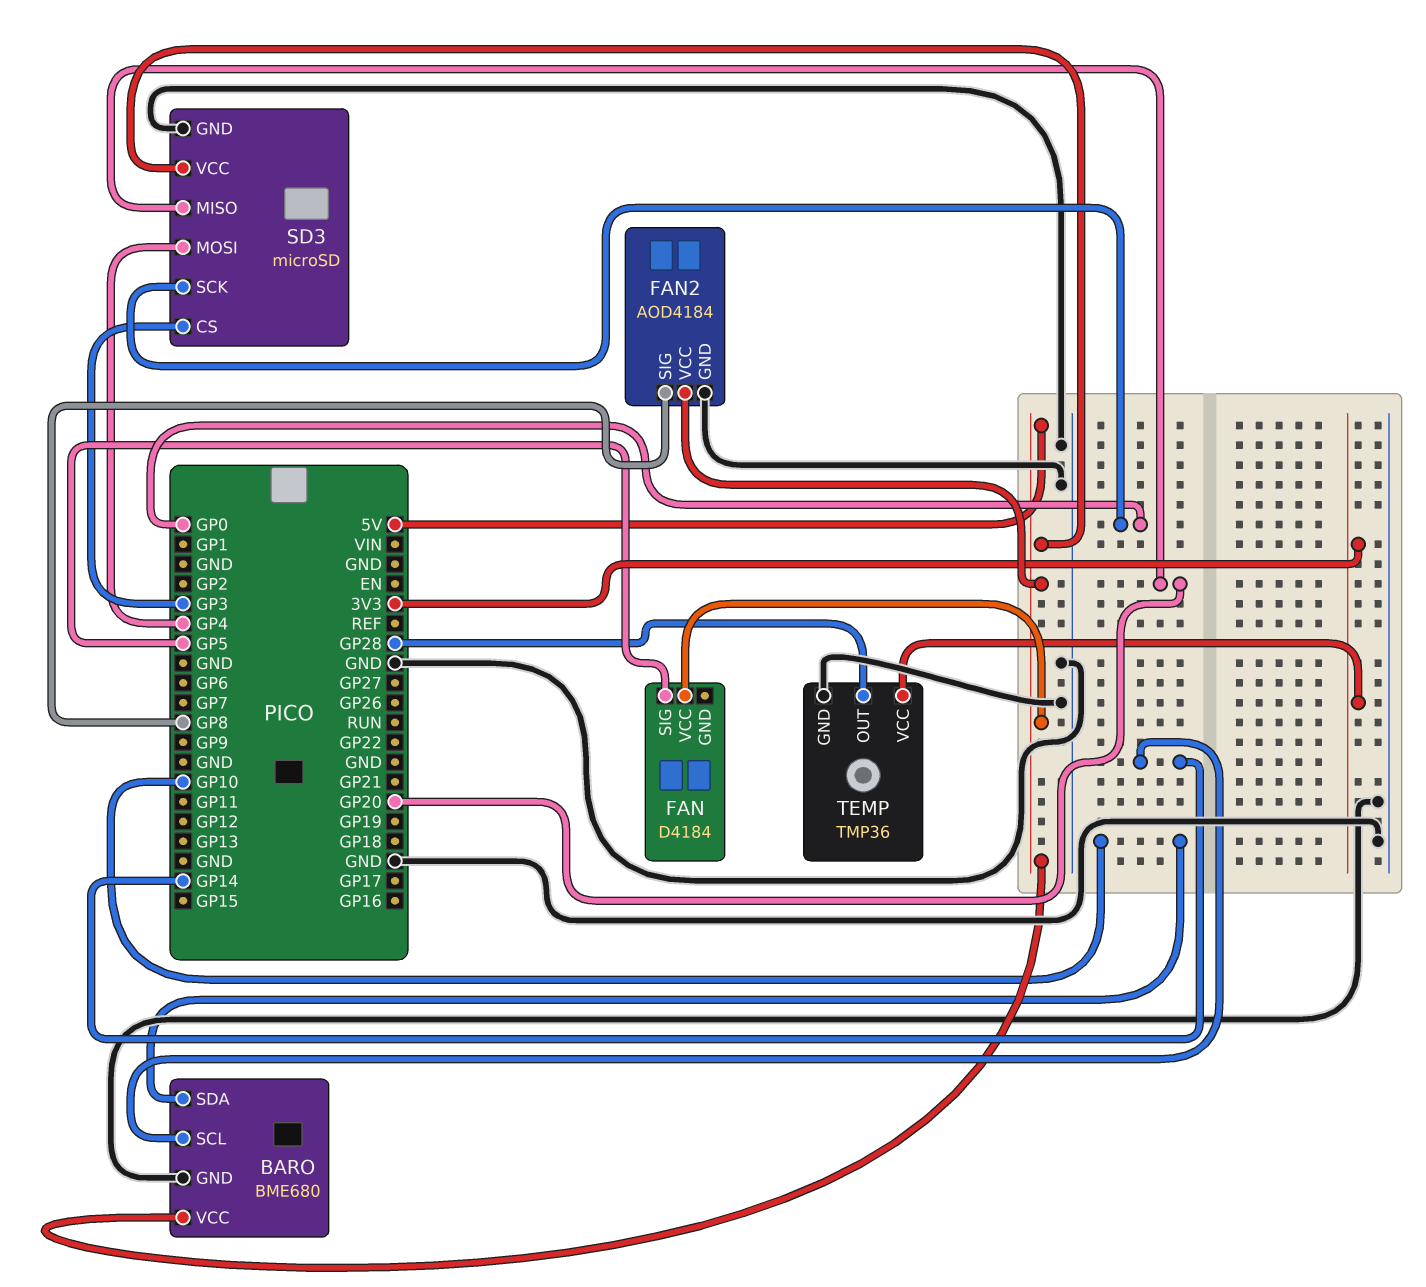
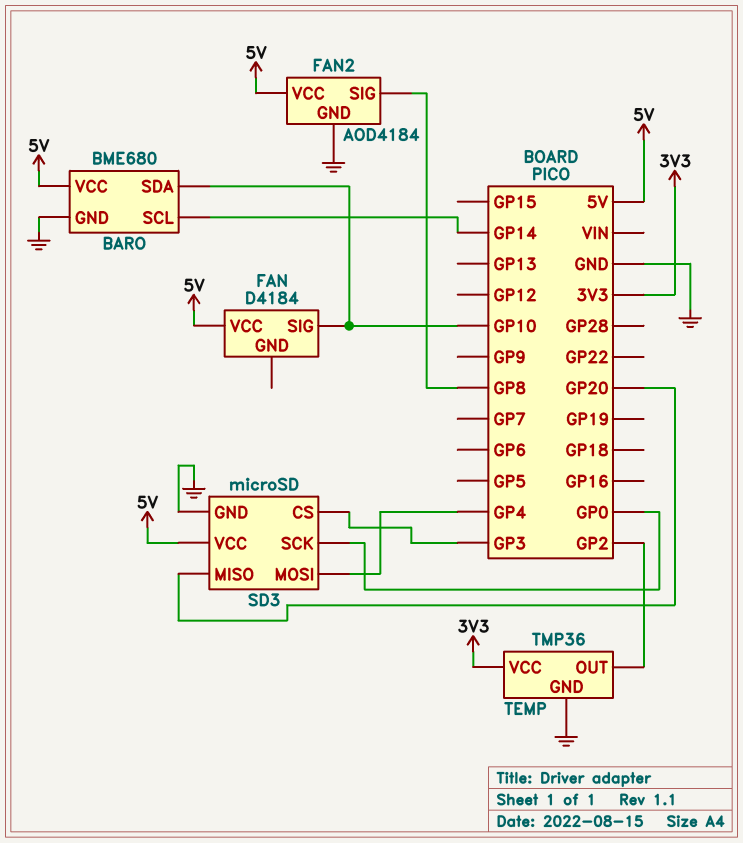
FAN pin SIG: GP5 -> GP10
TEMP pin OUT: GP28 -> GP2

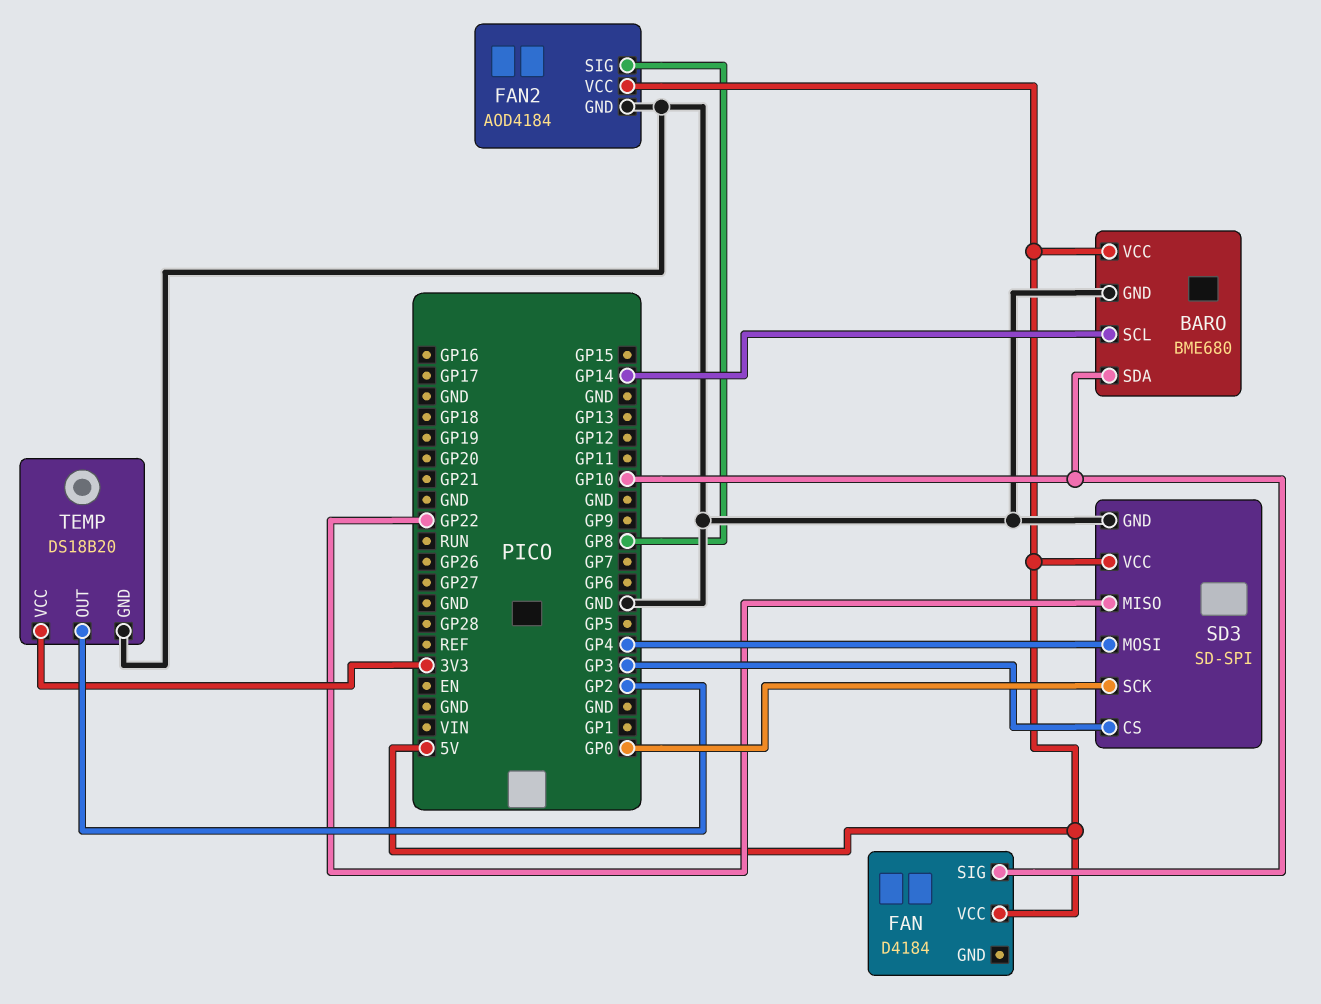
SD3: microSD -> SD-SPI
SD3 pin MISO: GP20 -> GP22
TEMP: TMP36 -> DS18B20

